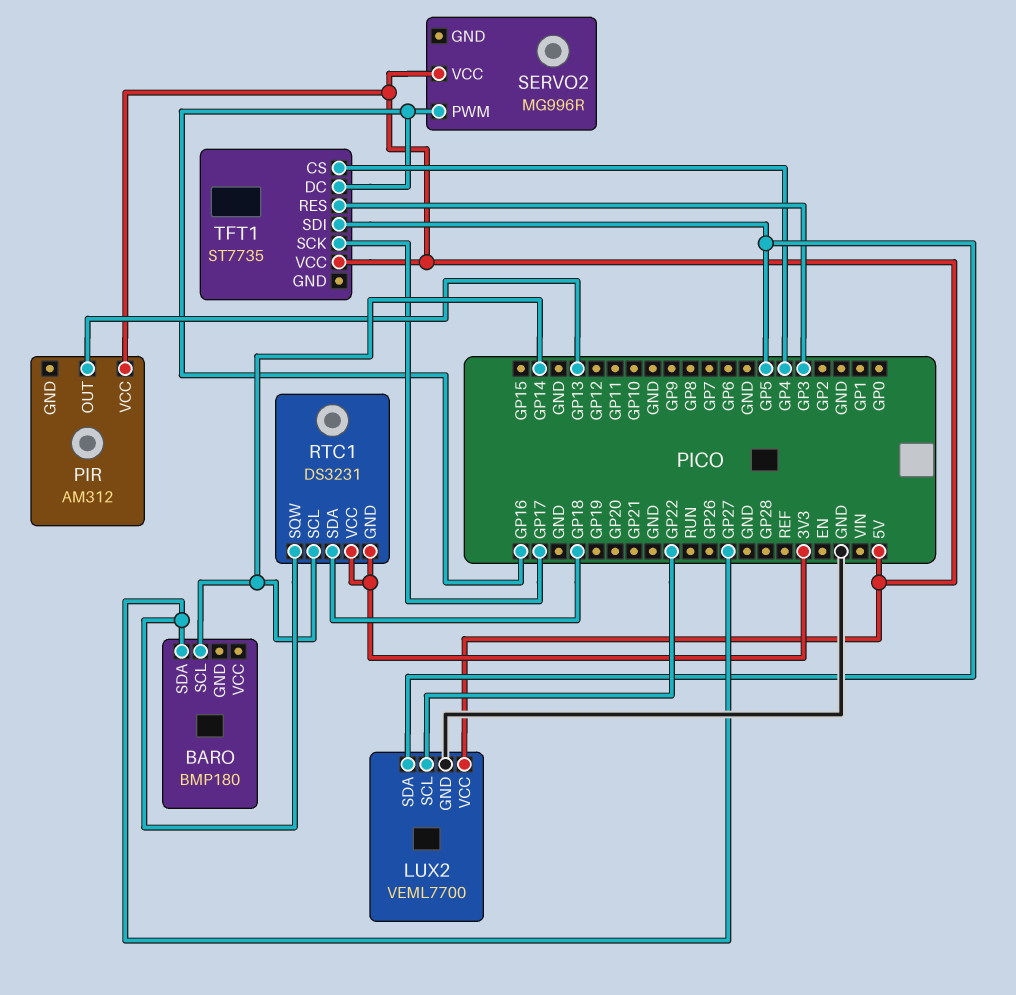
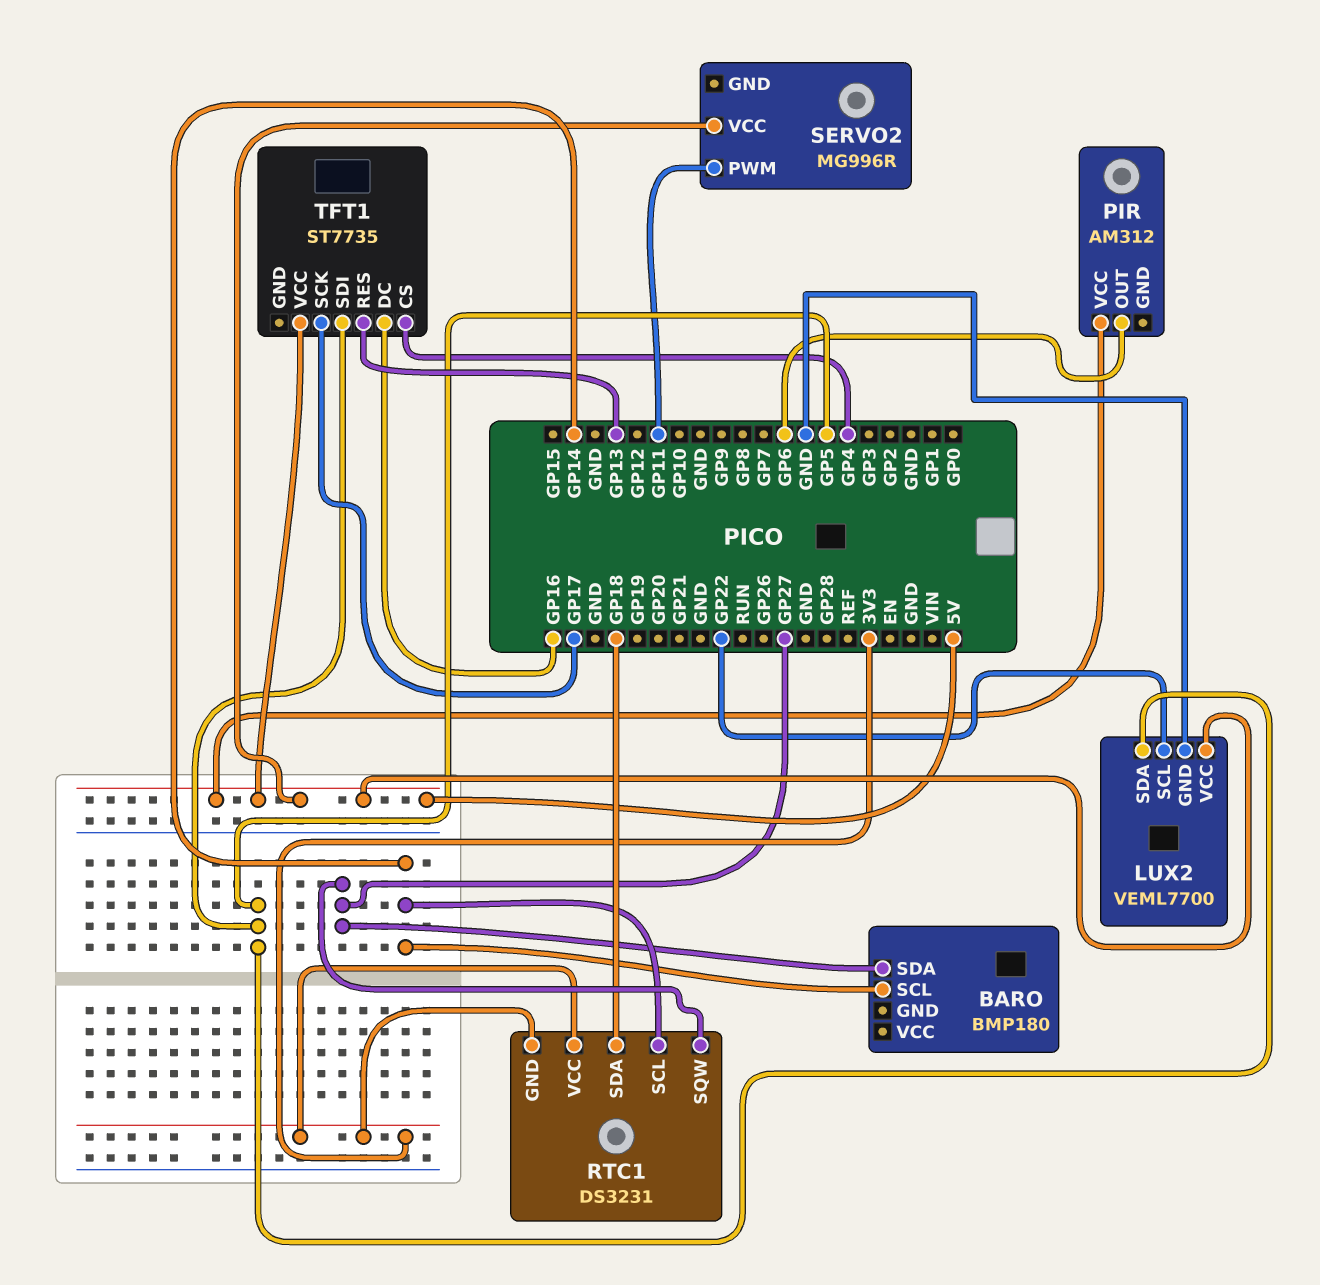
PIR pin OUT: GP13 -> GP6
SERVO2 pin PWM: GP16 -> GP11
TFT1 pin RES: GP3 -> GP13

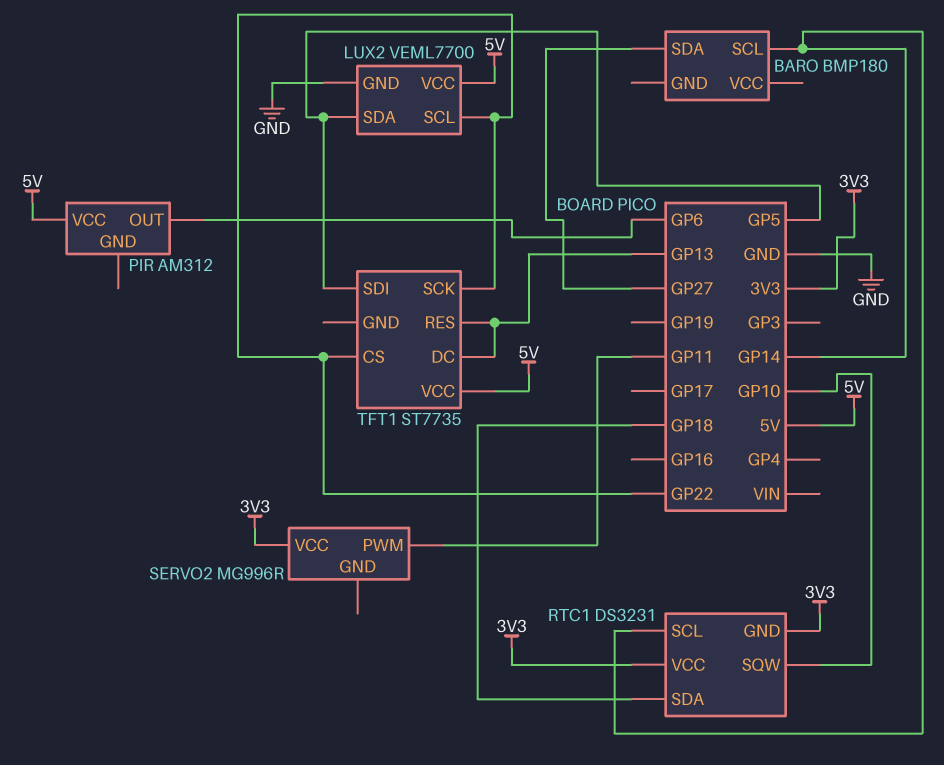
RTC1 pin SQW: GP27 -> GP10
SERVO2 pin VCC: 5V -> 3V3
TFT1 pin CS: GP4 -> GP22
TFT1 pin DC: GP16 -> GP13
TFT1 pin SCK: GP17 -> GP22

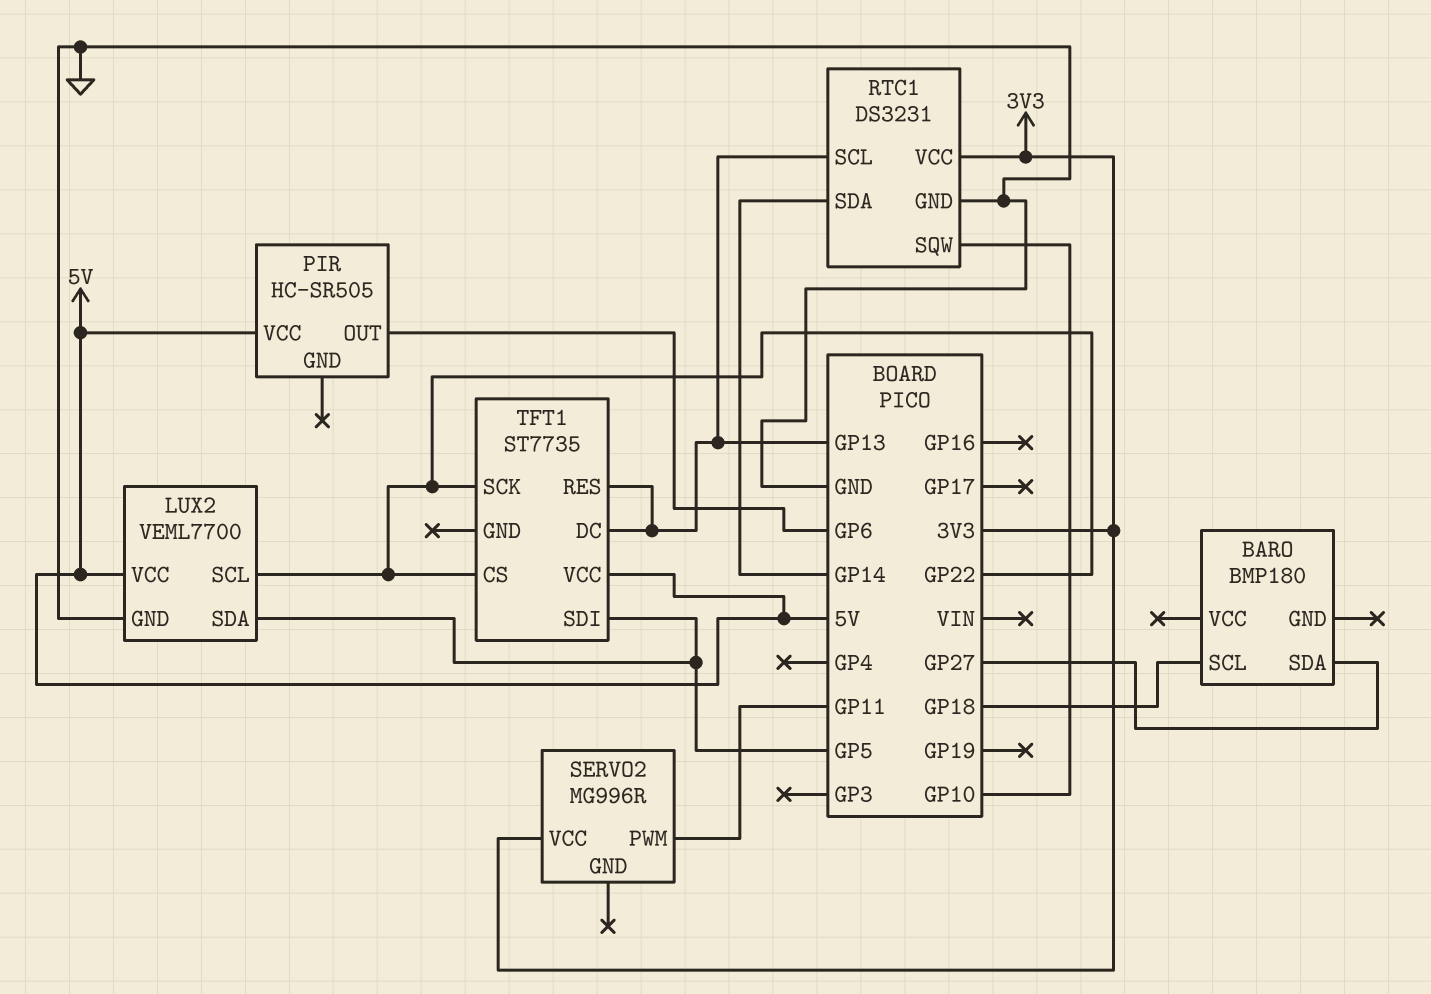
BARO pin SCL: GP14 -> GP18
PIR: AM312 -> HC-SR505
RTC1 pin GND: 3V3 -> GND
RTC1 pin SCL: GP14 -> GP13
RTC1 pin SDA: GP18 -> GP14

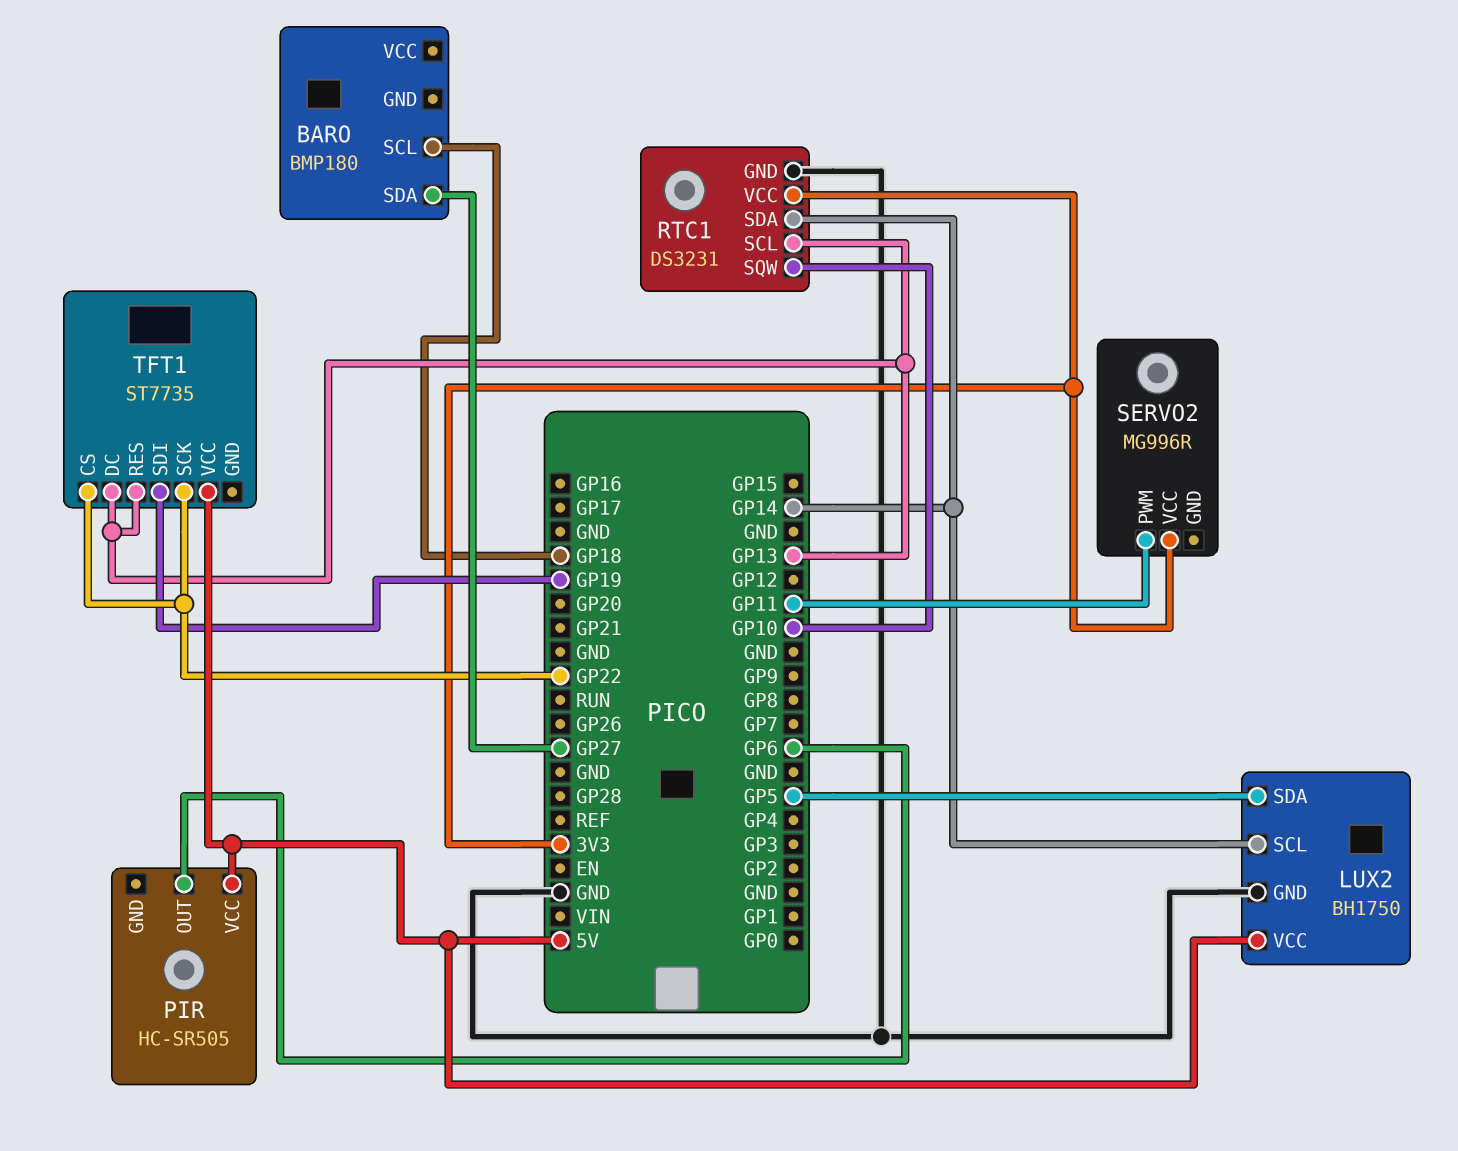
LUX2: VEML7700 -> BH1750
LUX2 pin SCL: GP22 -> GP14
TFT1 pin SDI: GP5 -> GP19

